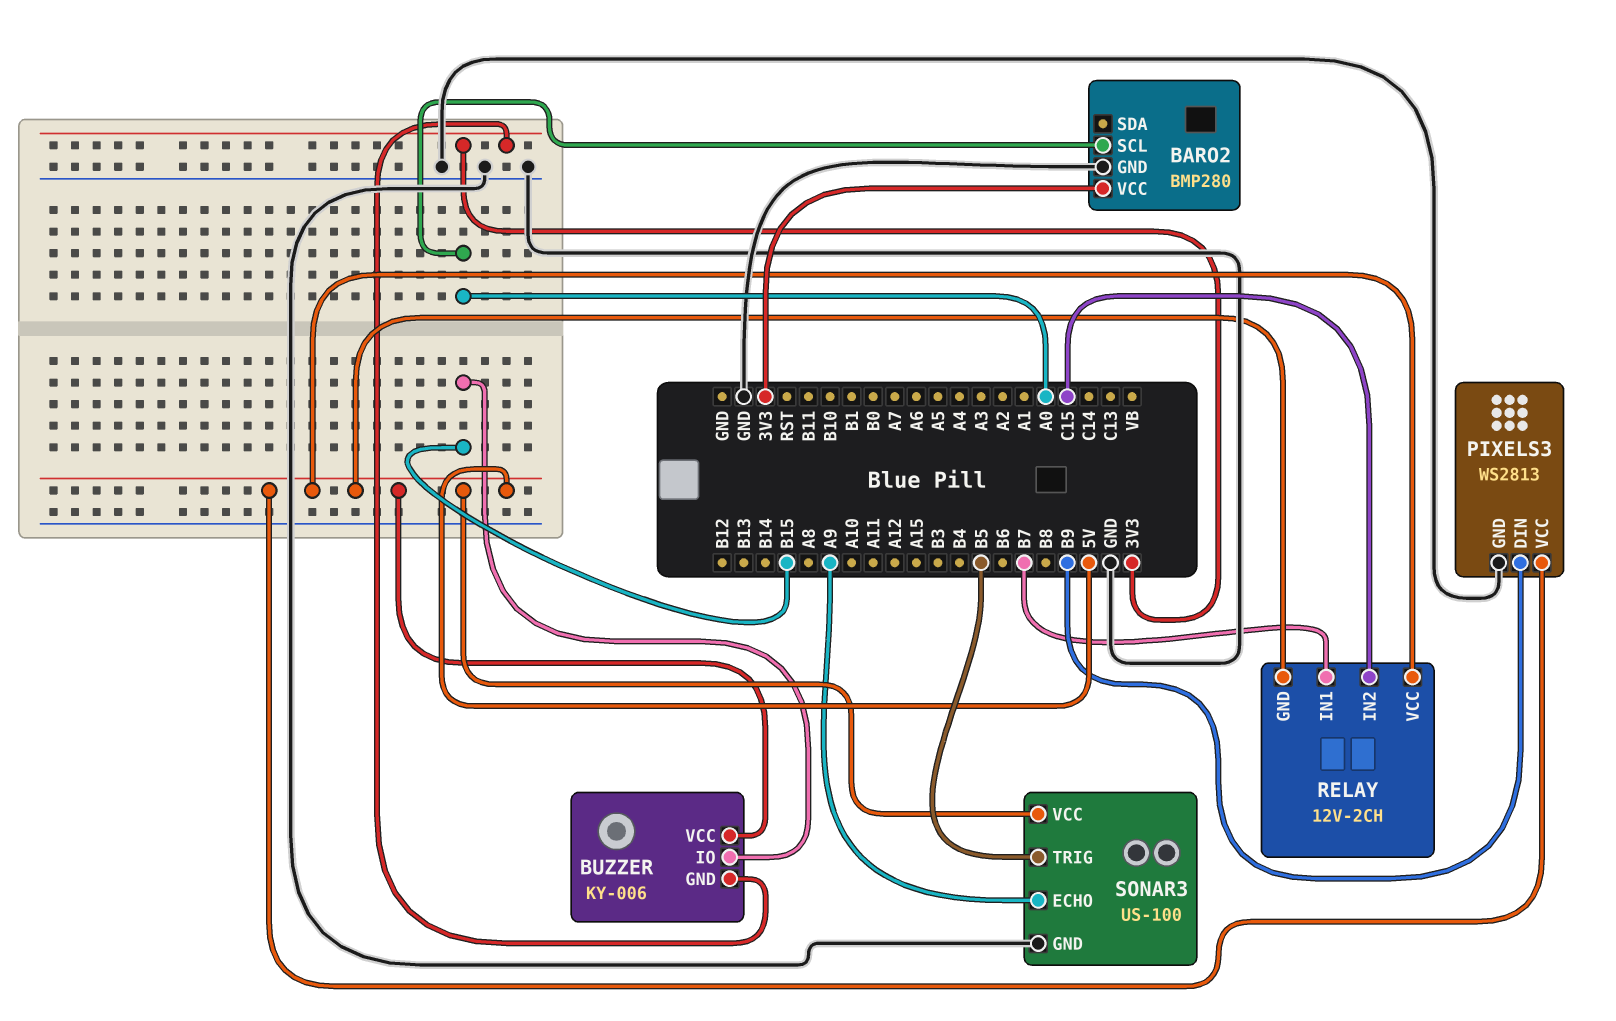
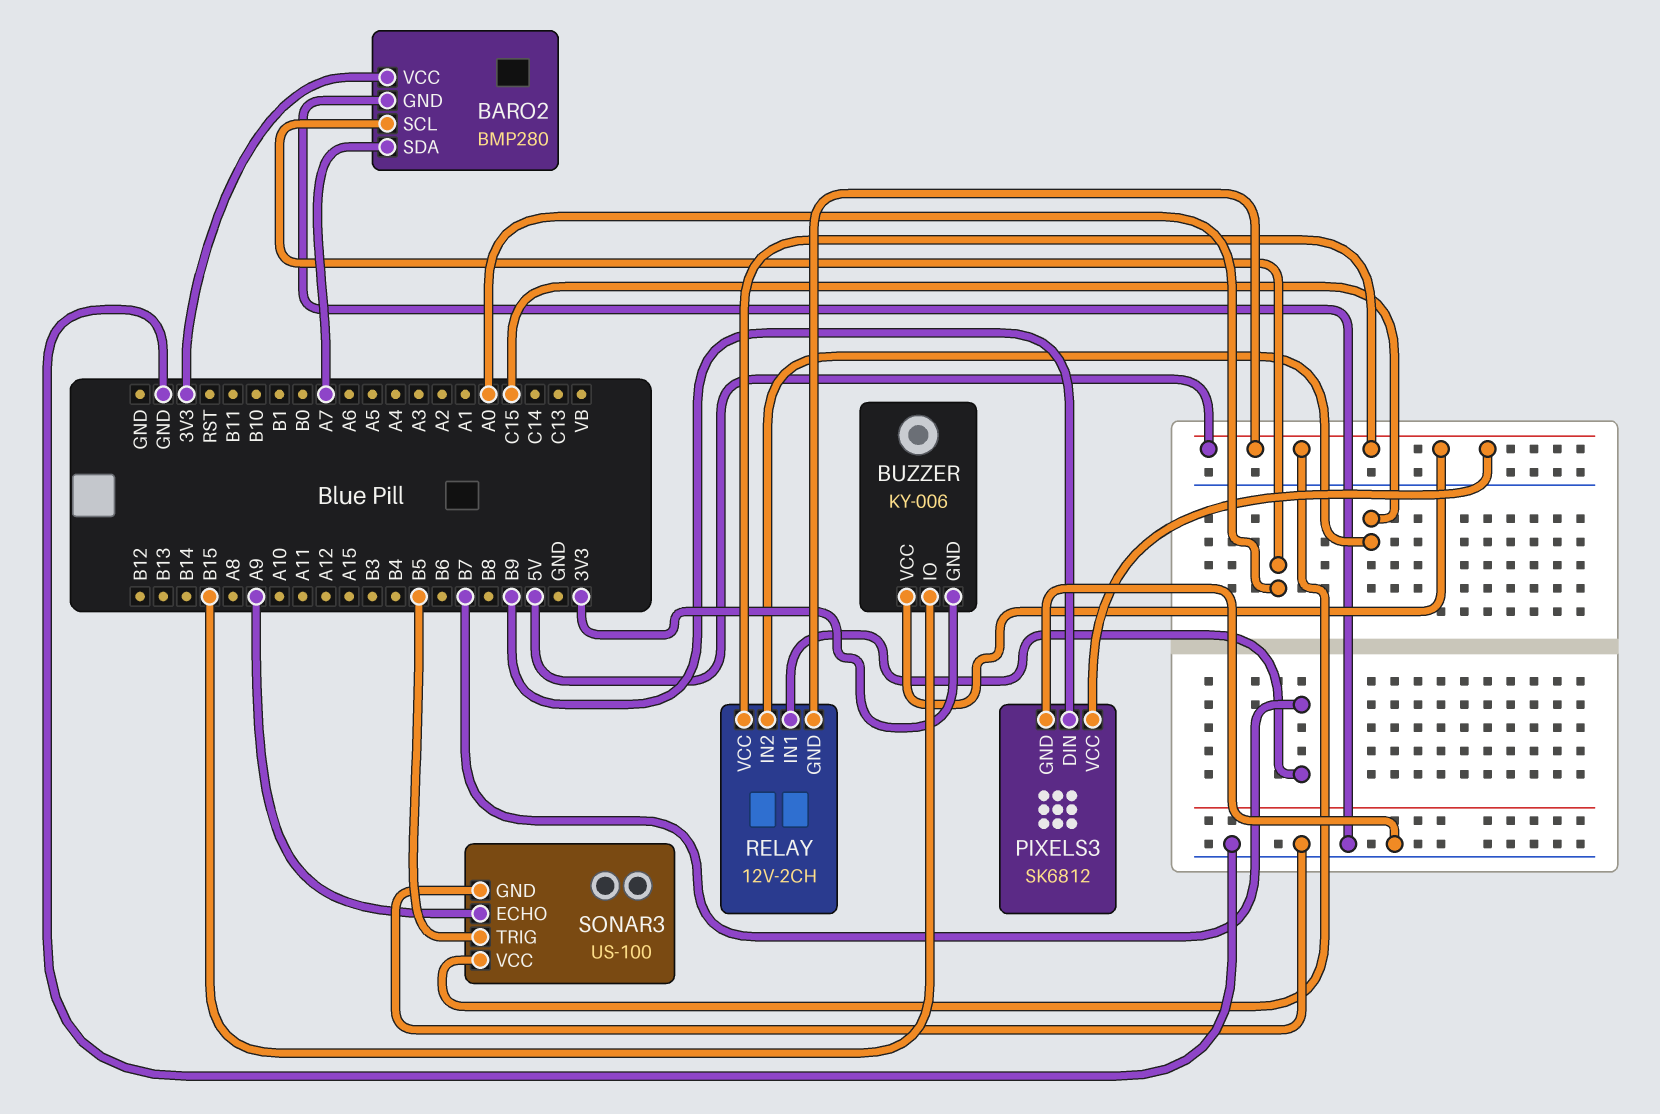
BARO2 pin SDA: none -> A7
PIXELS3: WS2813 -> SK6812

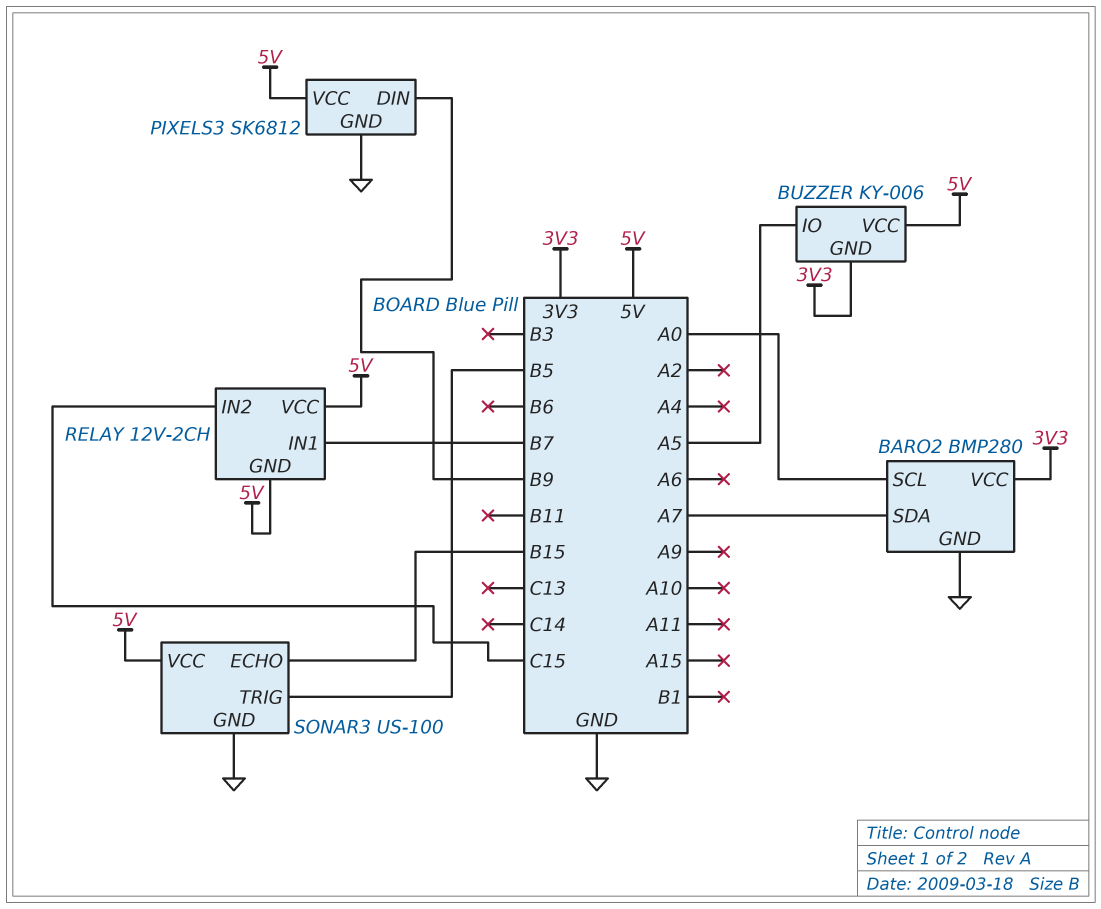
BUZZER pin IO: B15 -> A5
SONAR3 pin ECHO: A9 -> B15

